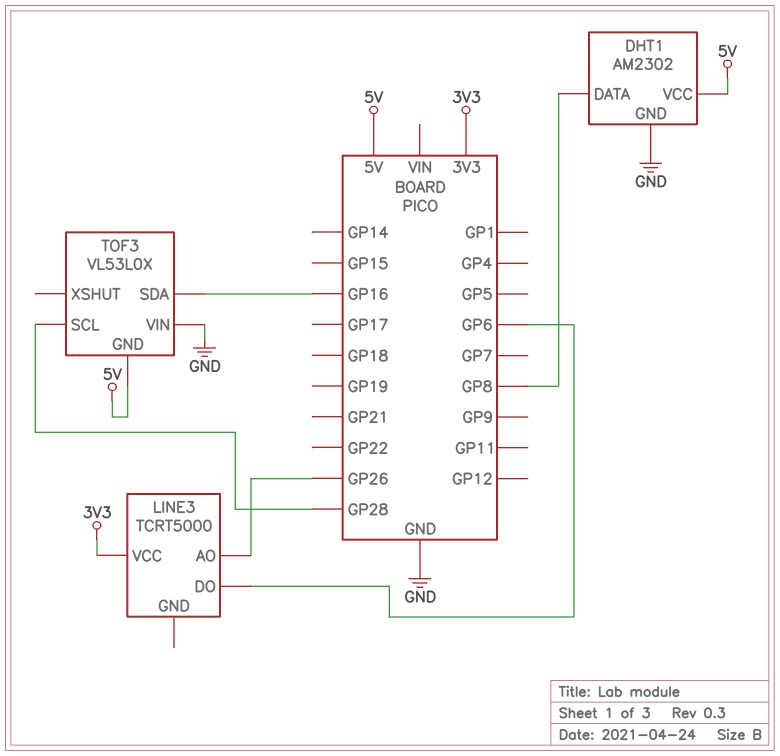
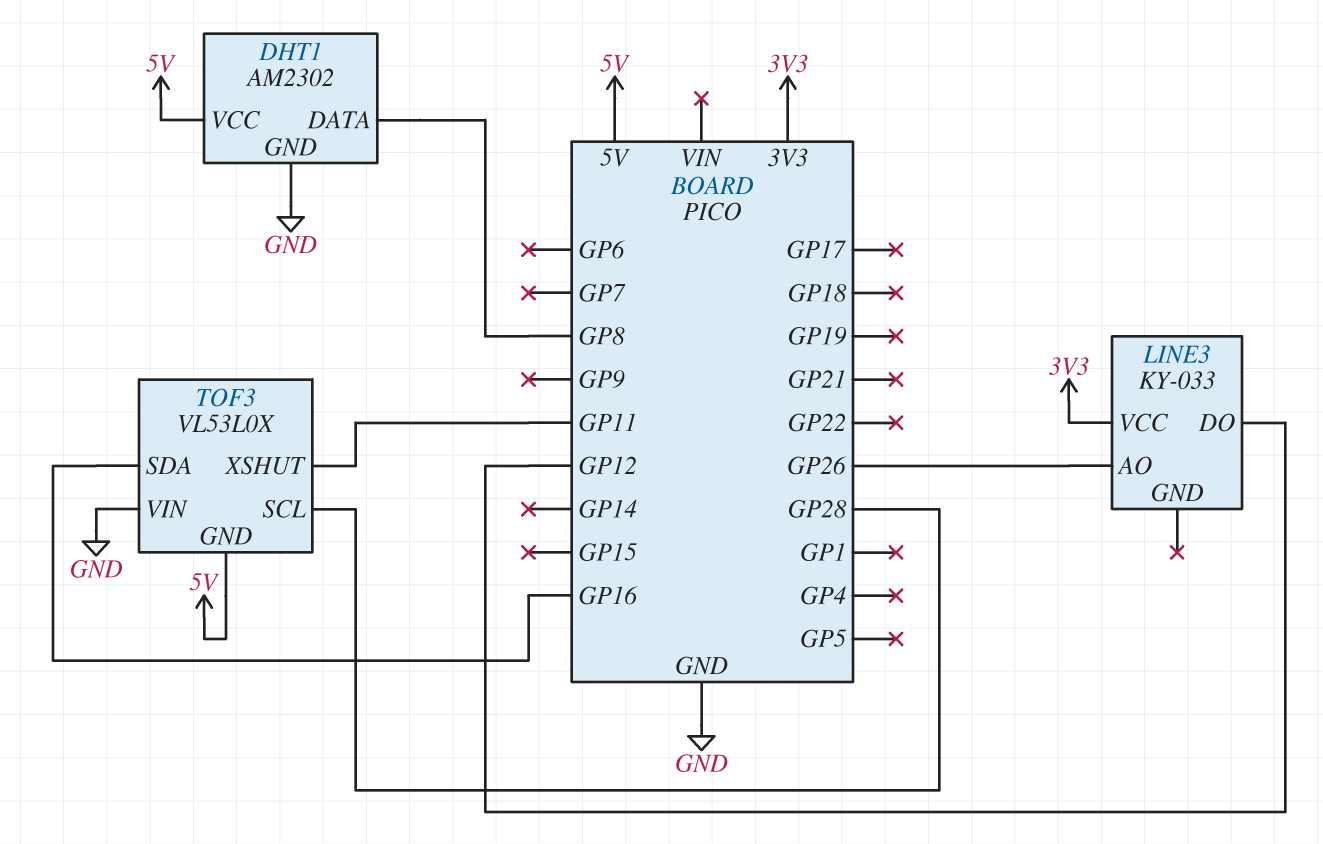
LINE3: TCRT5000 -> KY-033
LINE3 pin DO: GP6 -> GP12
TOF3 pin XSHUT: none -> GP11

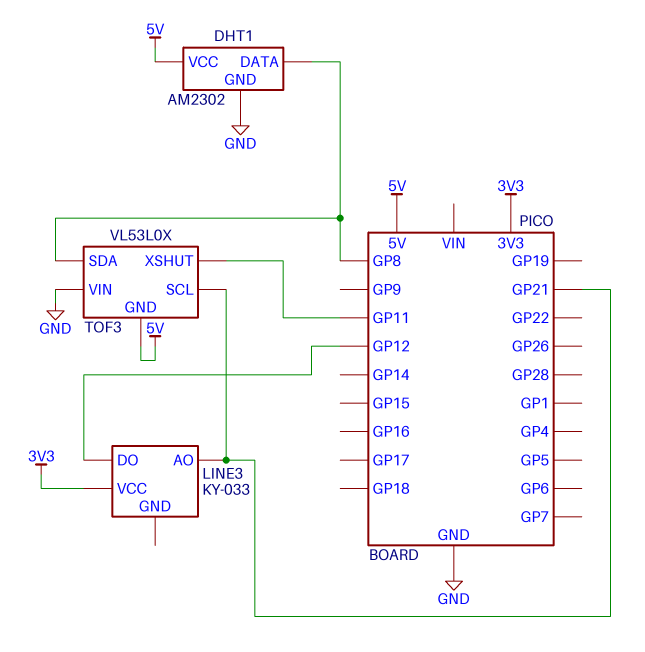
LINE3 pin AO: GP26 -> GP21
TOF3 pin SCL: GP28 -> GP21
TOF3 pin SDA: GP16 -> GP8

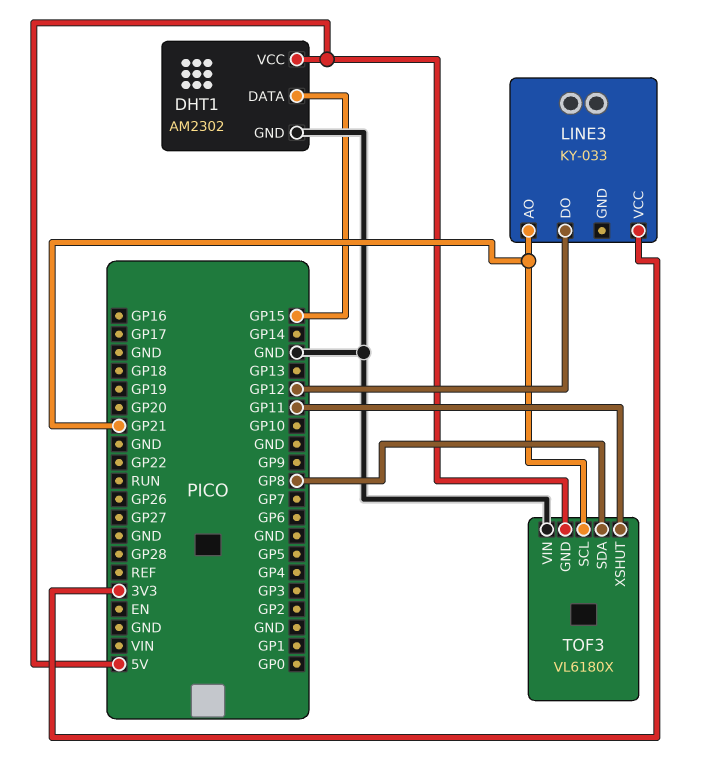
DHT1 pin DATA: GP8 -> GP15
TOF3: VL53L0X -> VL6180X

